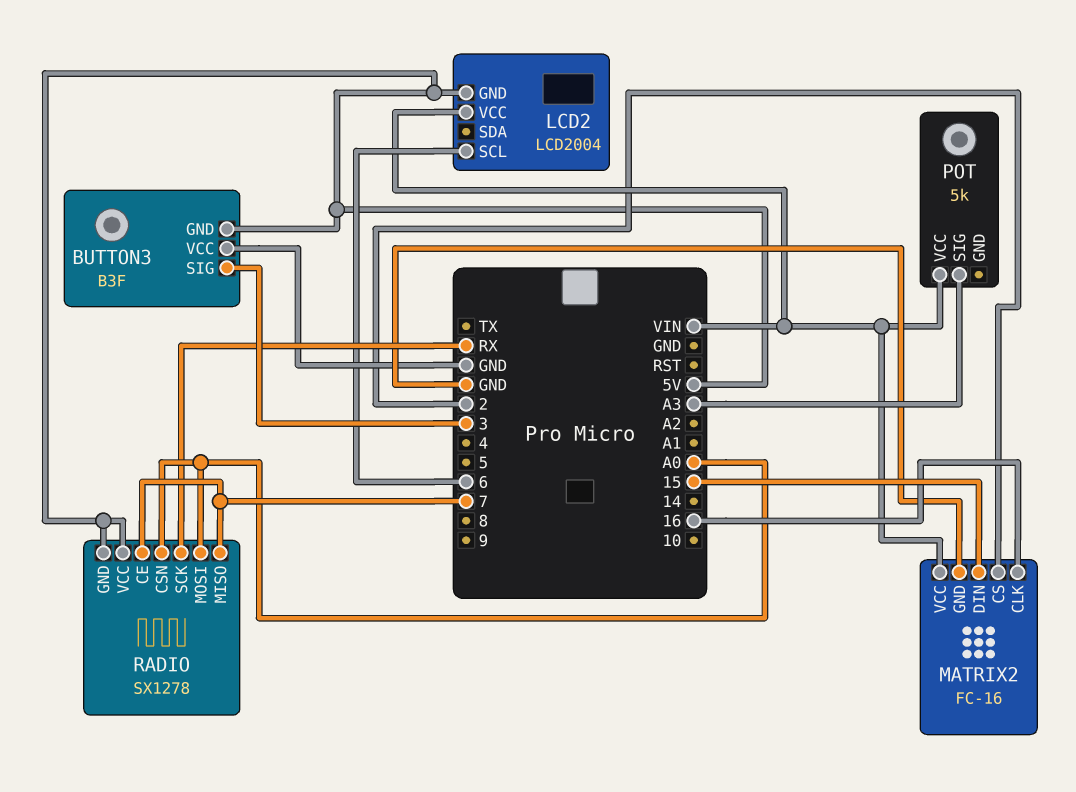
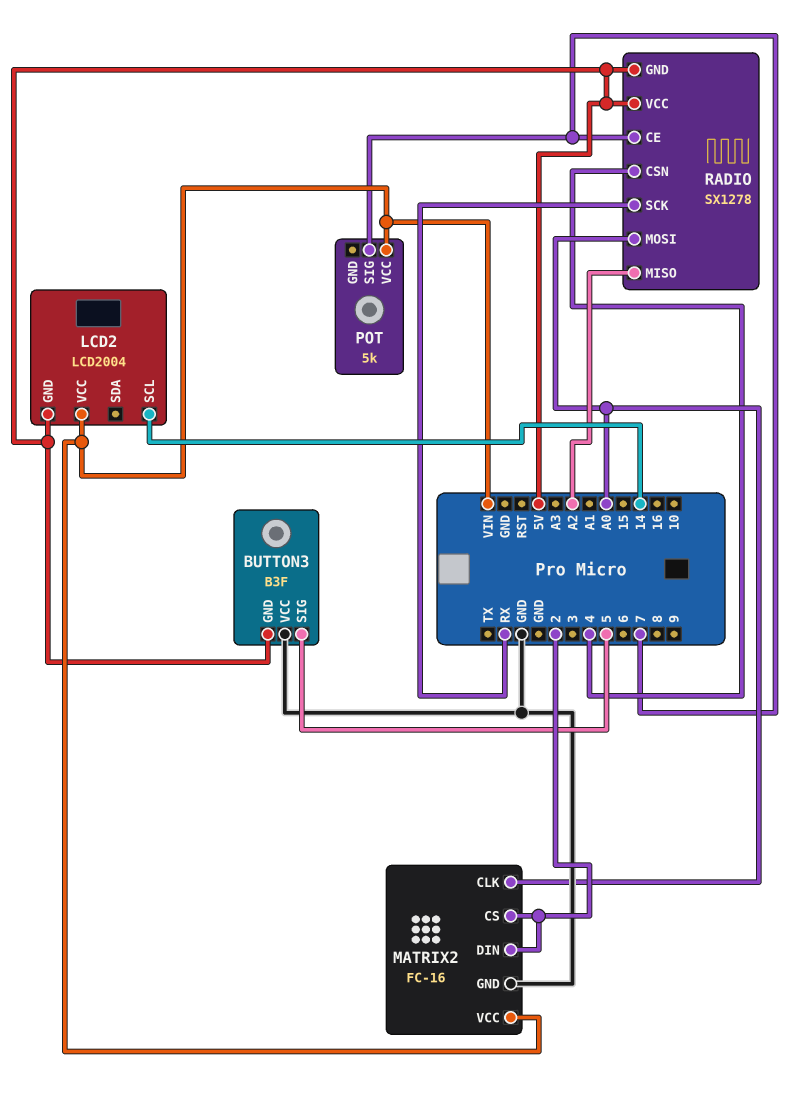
BUTTON3 pin SIG: 3 -> 5
LCD2 pin SCL: 6 -> 14
MATRIX2 pin CLK: 16 -> A0
MATRIX2 pin DIN: 15 -> 2
POT pin SIG: A3 -> 7
RADIO pin CSN: A0 -> 4
RADIO pin MISO: 7 -> A2

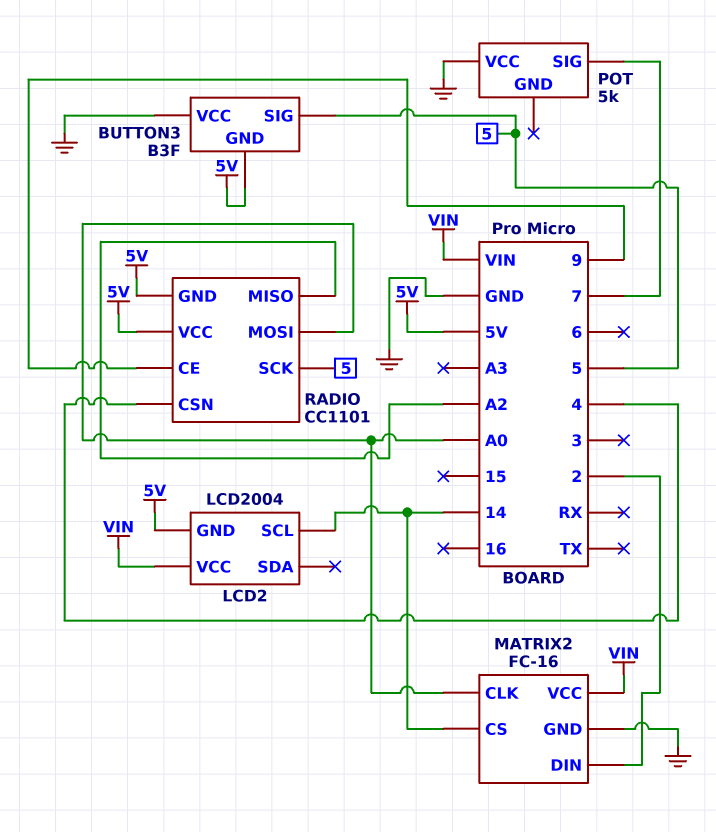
MATRIX2 pin CS: 2 -> 14
POT pin VCC: VIN -> GND
RADIO: SX1278 -> CC1101
RADIO pin CE: 7 -> 9
RADIO pin SCK: RX -> 5

